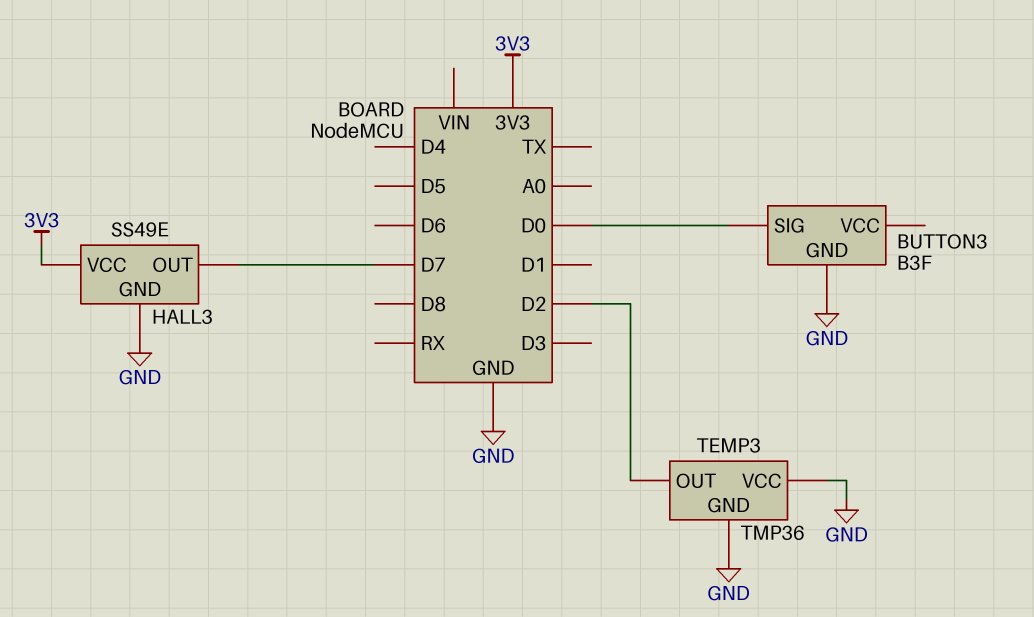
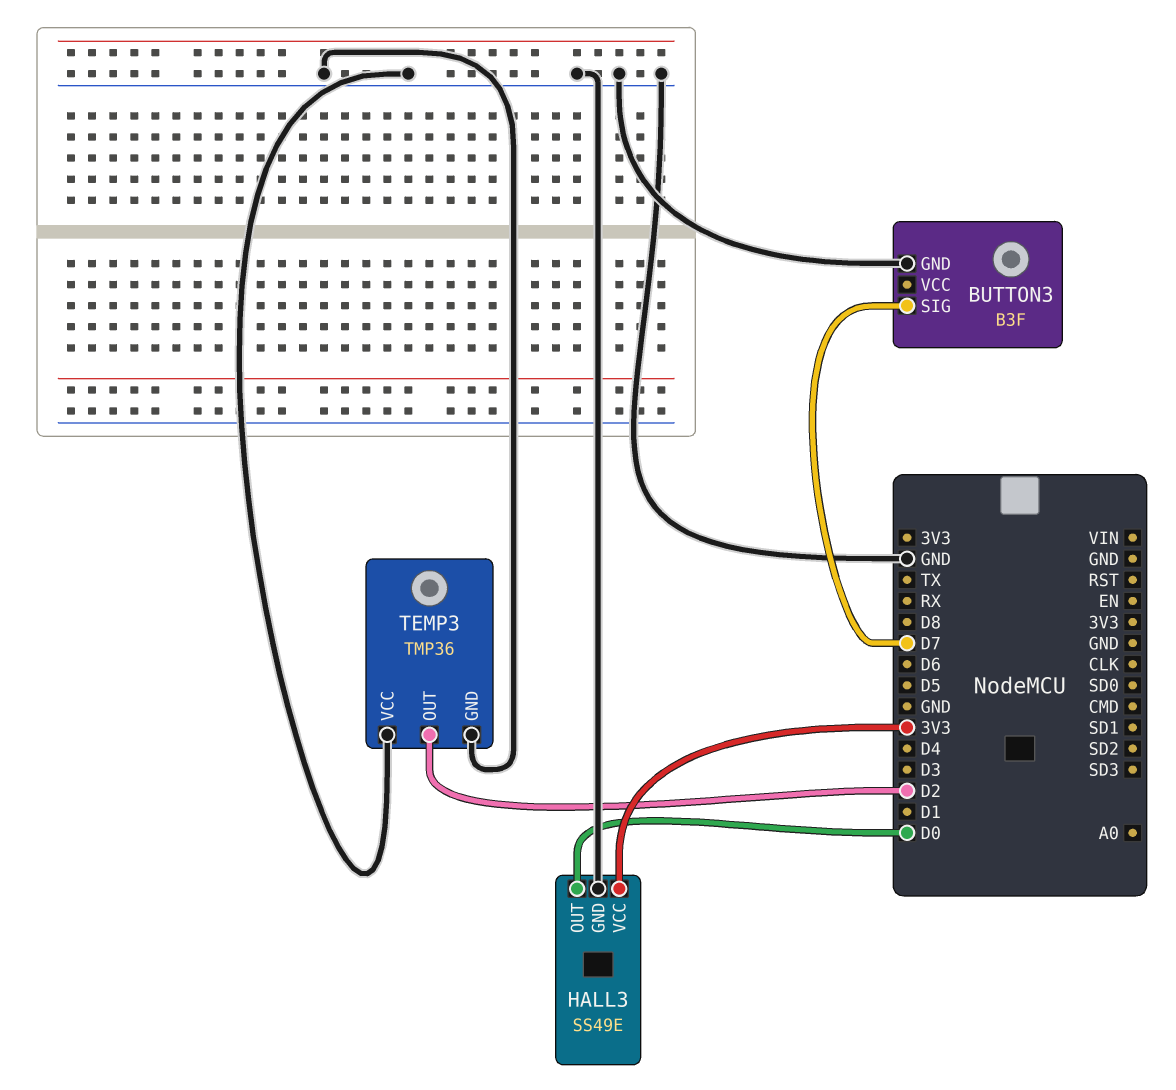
BUTTON3 pin SIG: D0 -> D7
HALL3 pin OUT: D7 -> D0

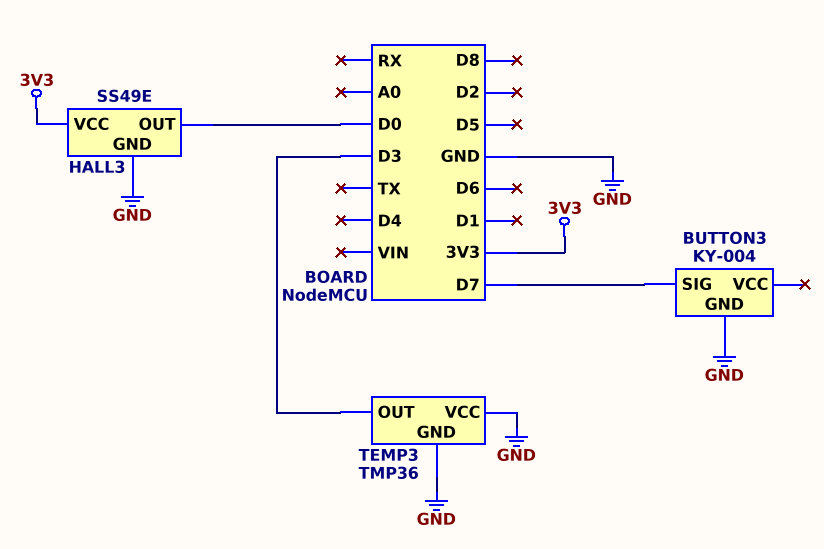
BUTTON3: B3F -> KY-004
TEMP3 pin OUT: D2 -> D3

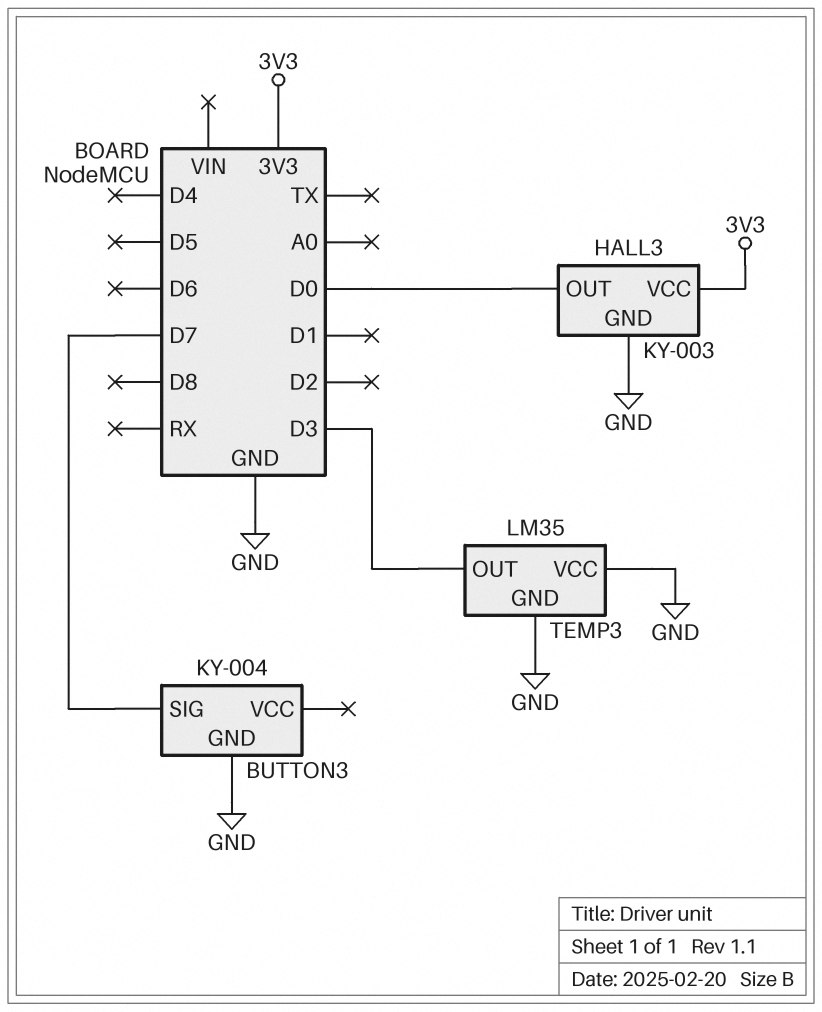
HALL3: SS49E -> KY-003
TEMP3: TMP36 -> LM35

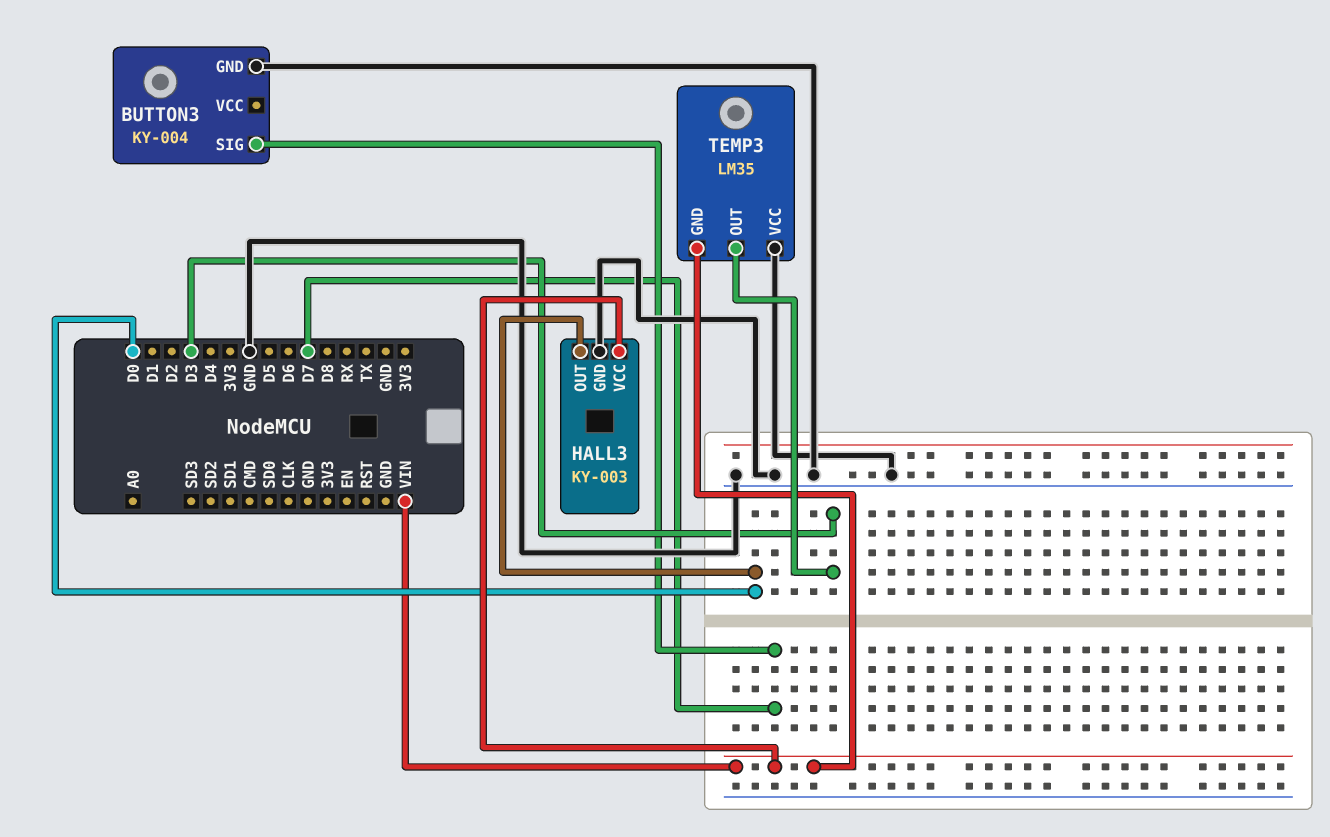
HALL3 pin VCC: 3V3 -> VIN
TEMP3 pin GND: GND -> VIN

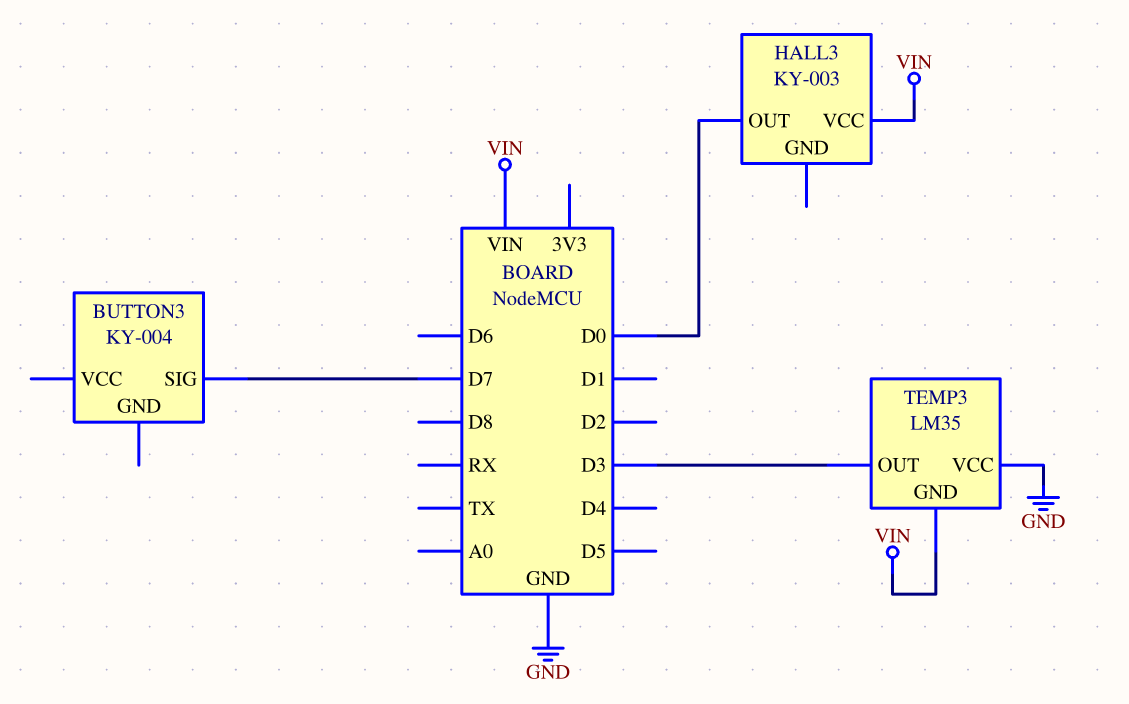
BUTTON3 pin GND: GND -> none
HALL3 pin GND: GND -> none

